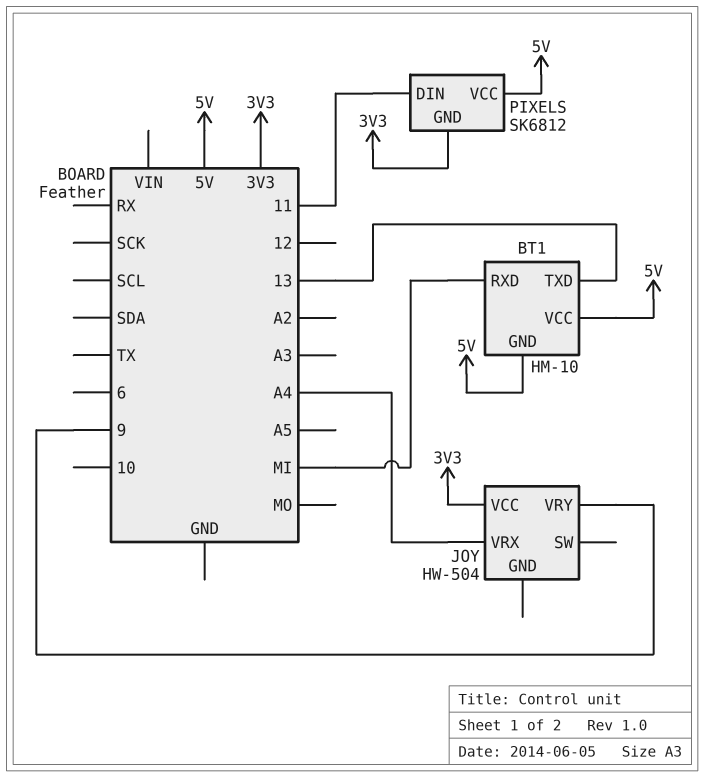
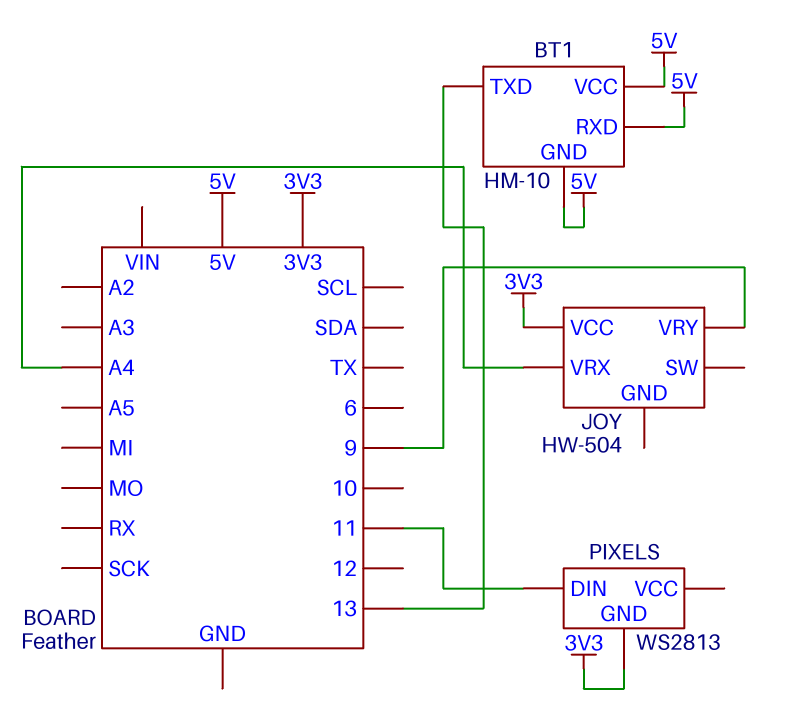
BT1 pin RXD: MI -> 5V
PIXELS: SK6812 -> WS2813
PIXELS pin VCC: 5V -> none

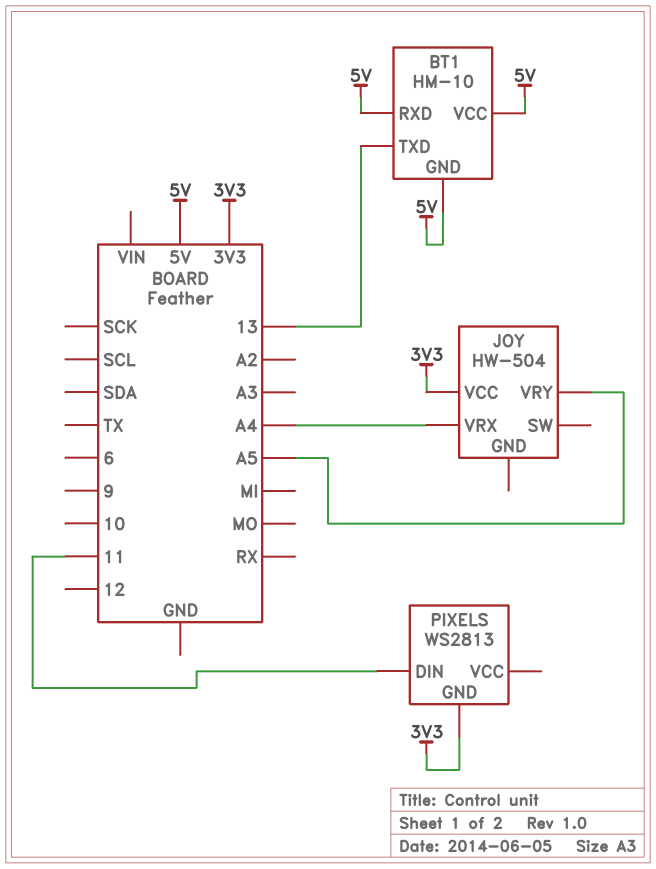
JOY pin VRY: 9 -> A5

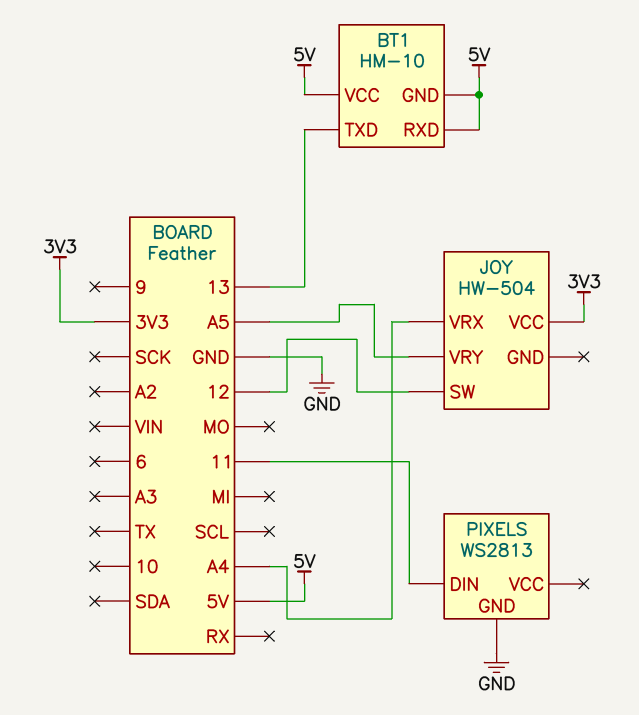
JOY pin SW: none -> 12
PIXELS pin GND: 3V3 -> GND

